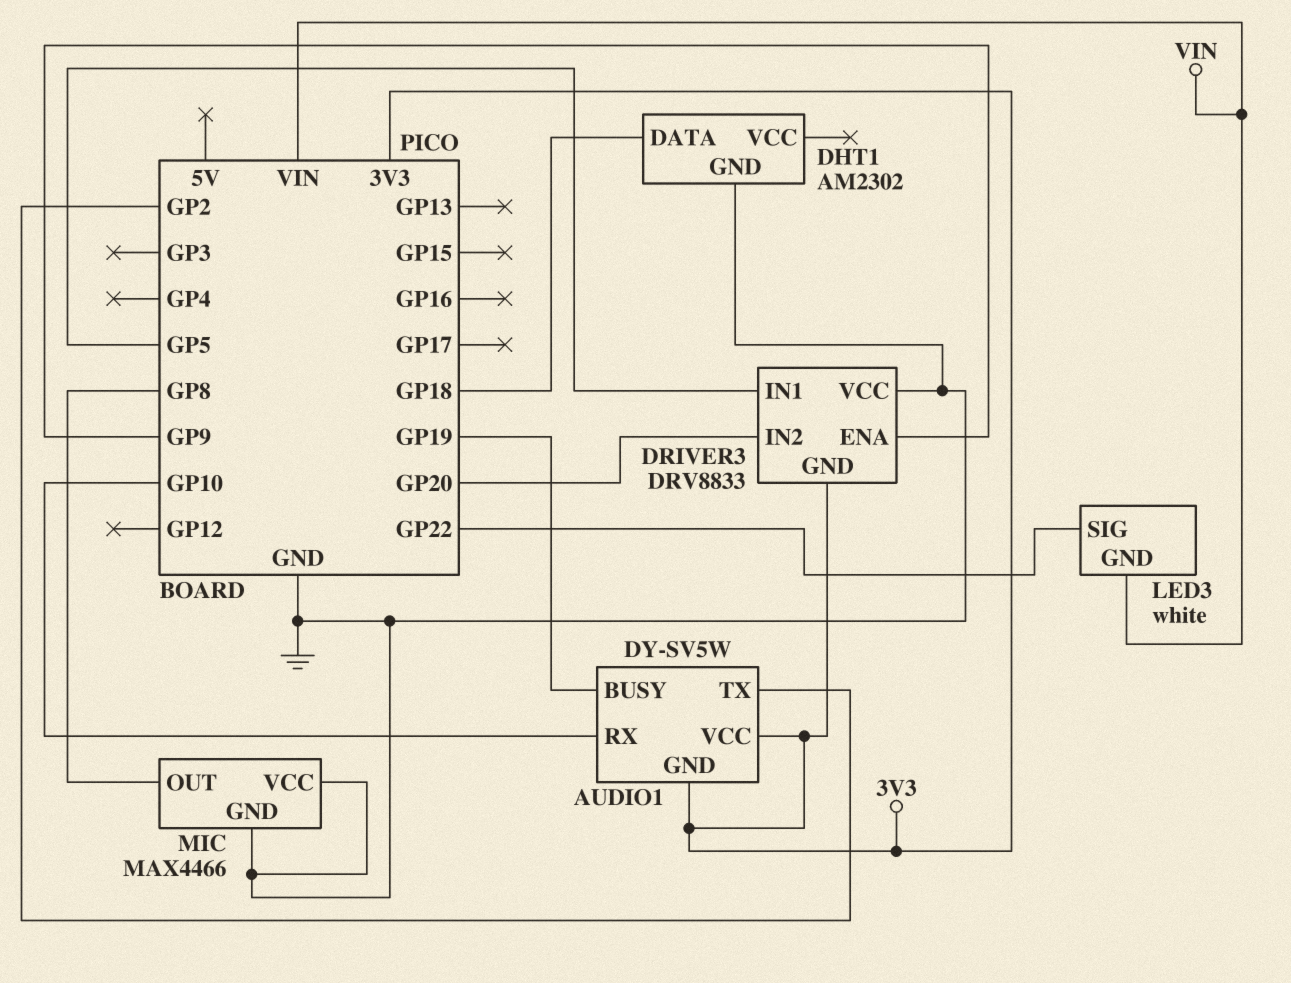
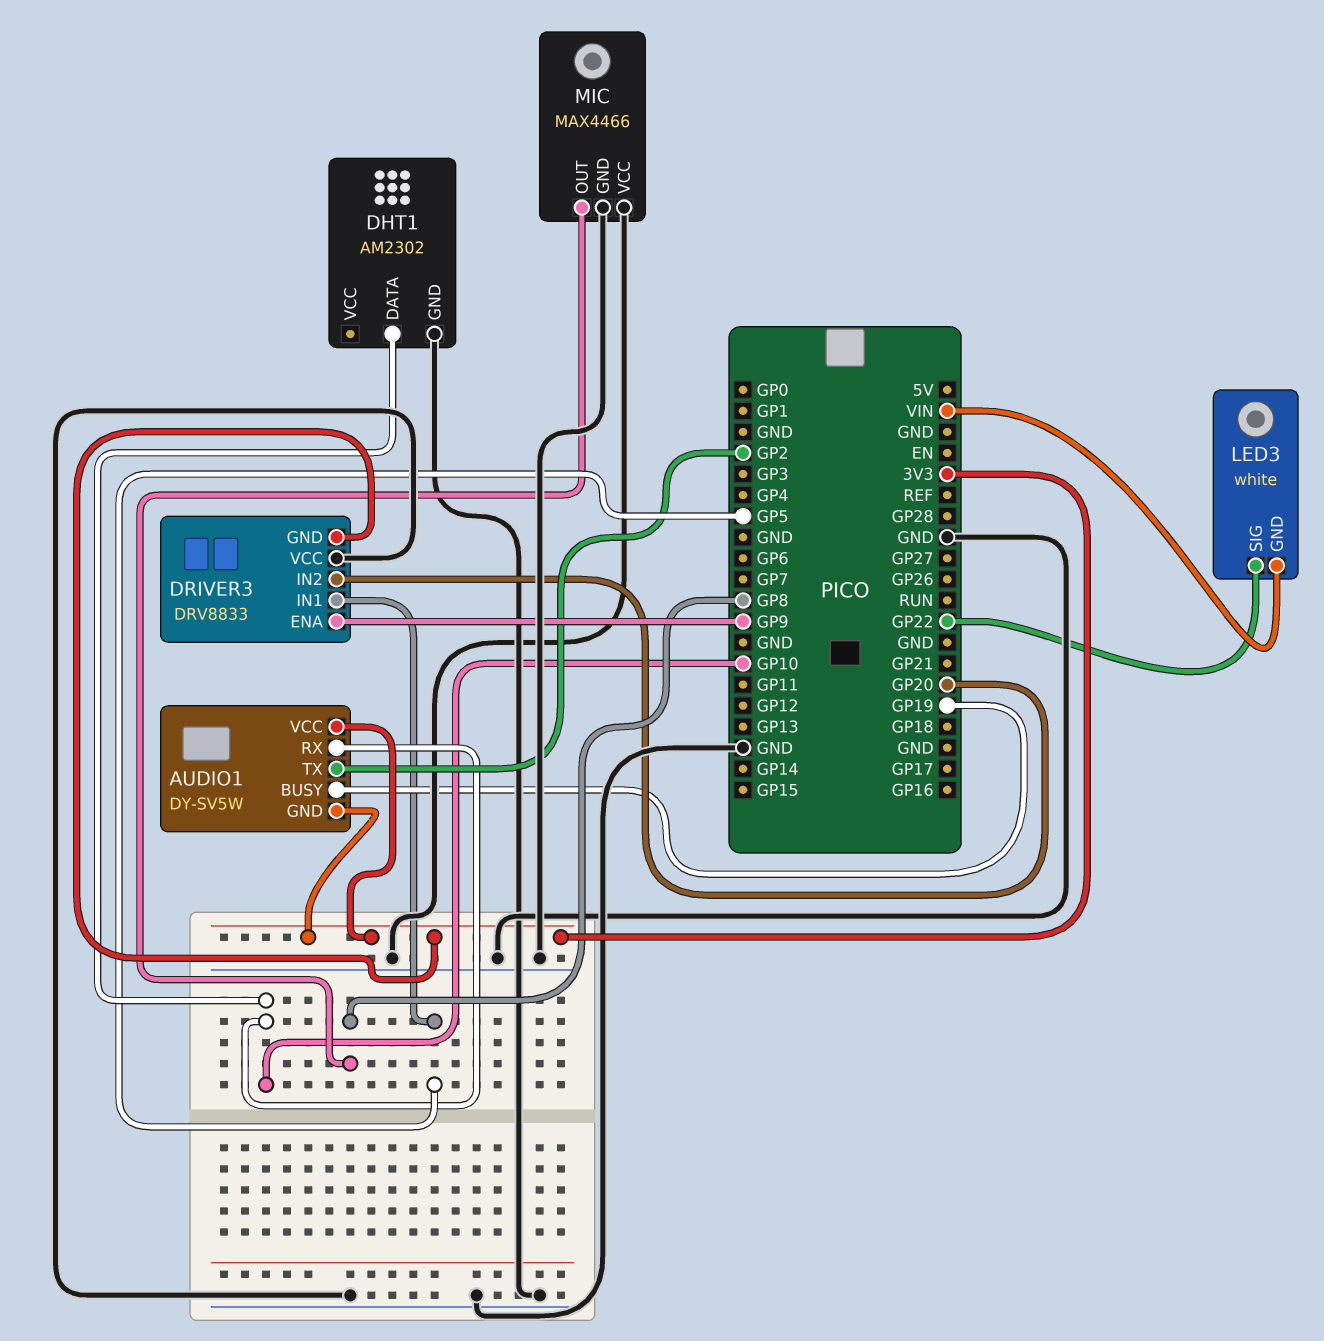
DHT1 pin DATA: GP18 -> GP10

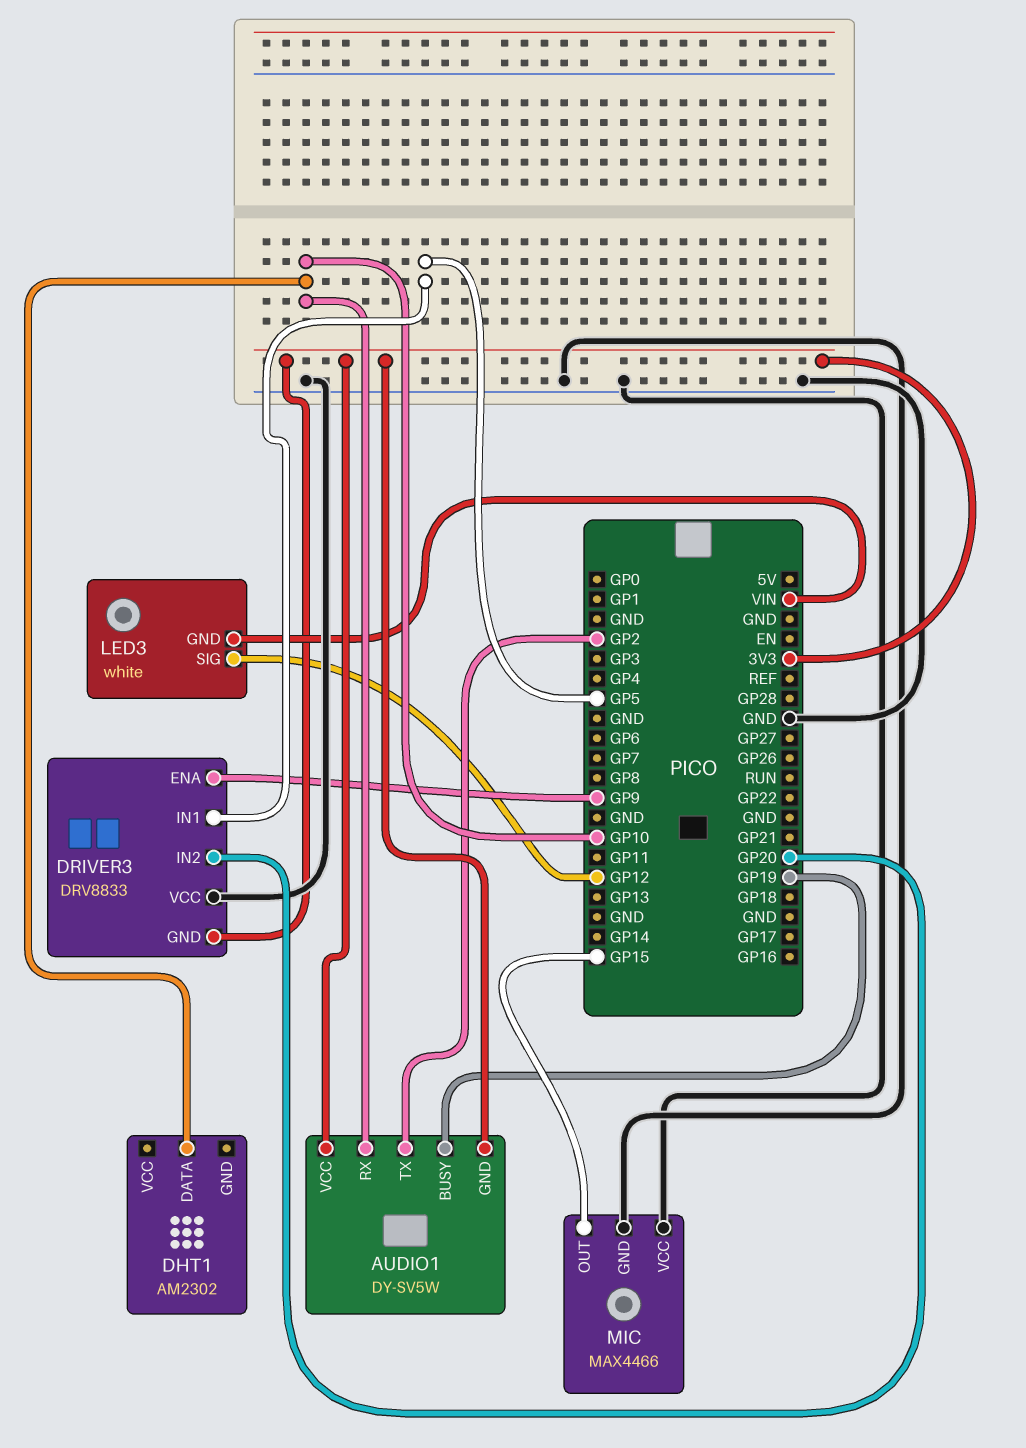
DHT1 pin GND: GND -> none
LED3 pin SIG: GP22 -> GP12
MIC pin OUT: GP8 -> GP15

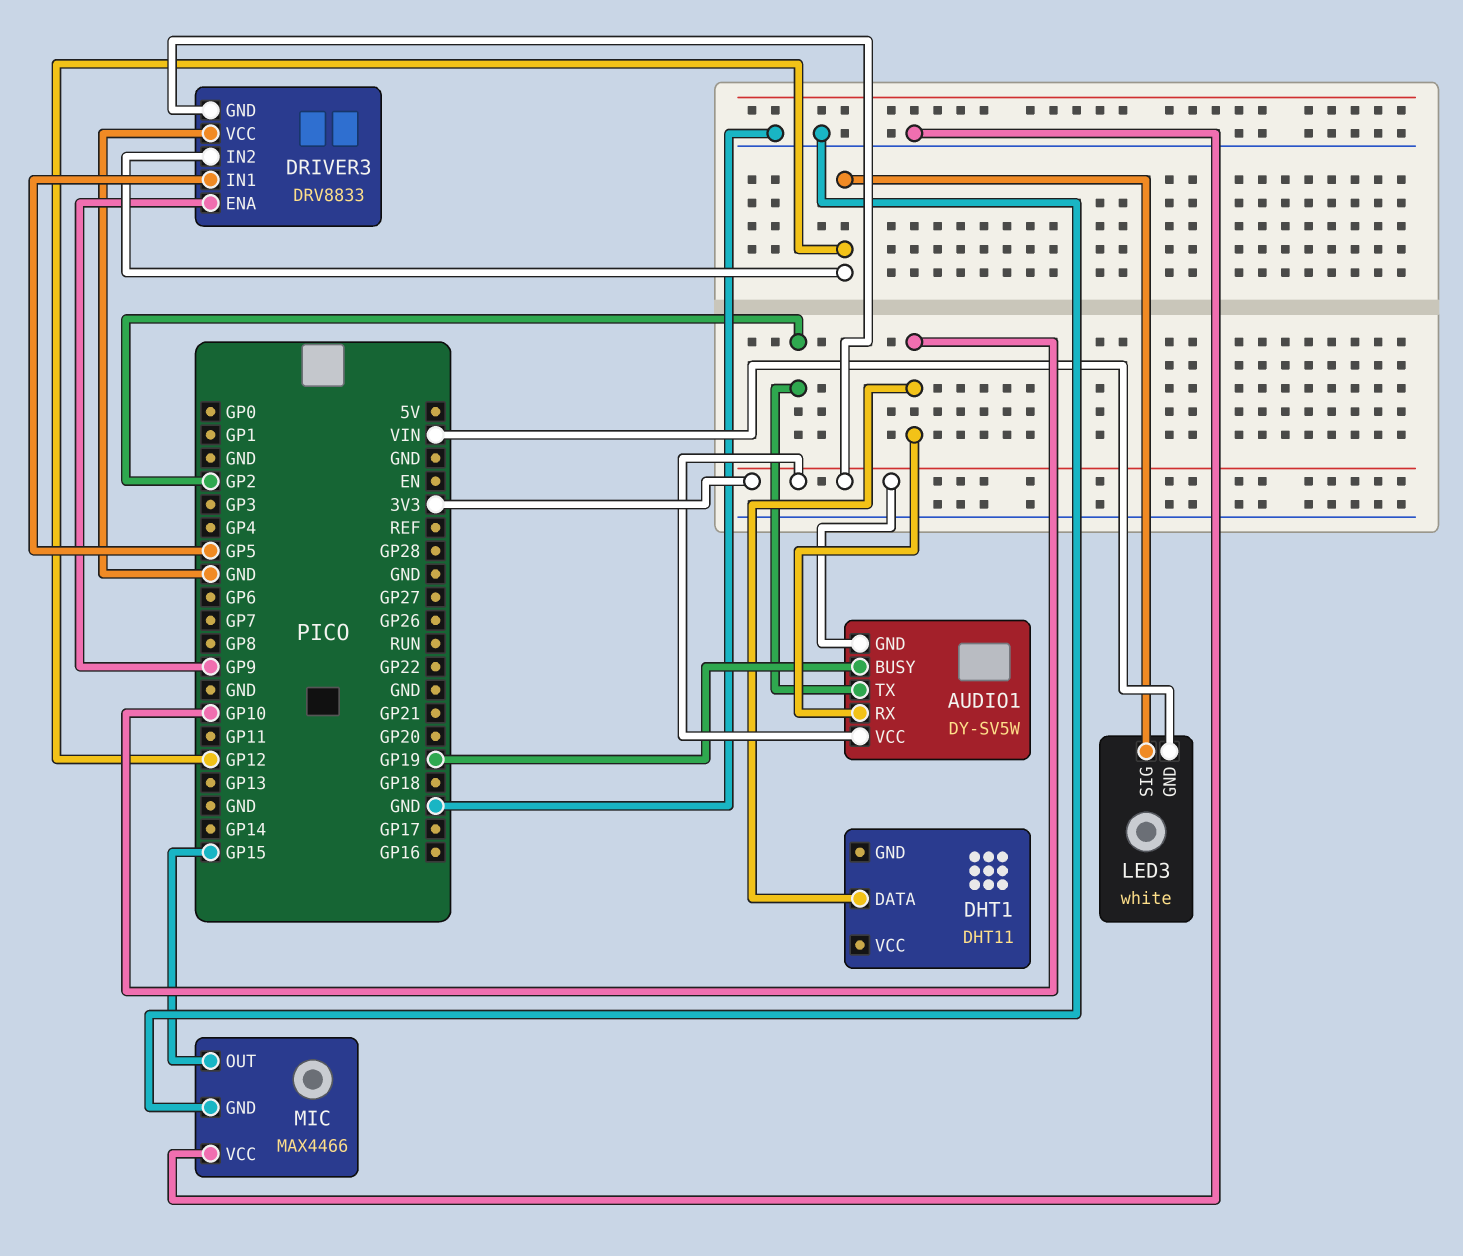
DHT1: AM2302 -> DHT11
DRIVER3 pin IN2: GP20 -> GP12

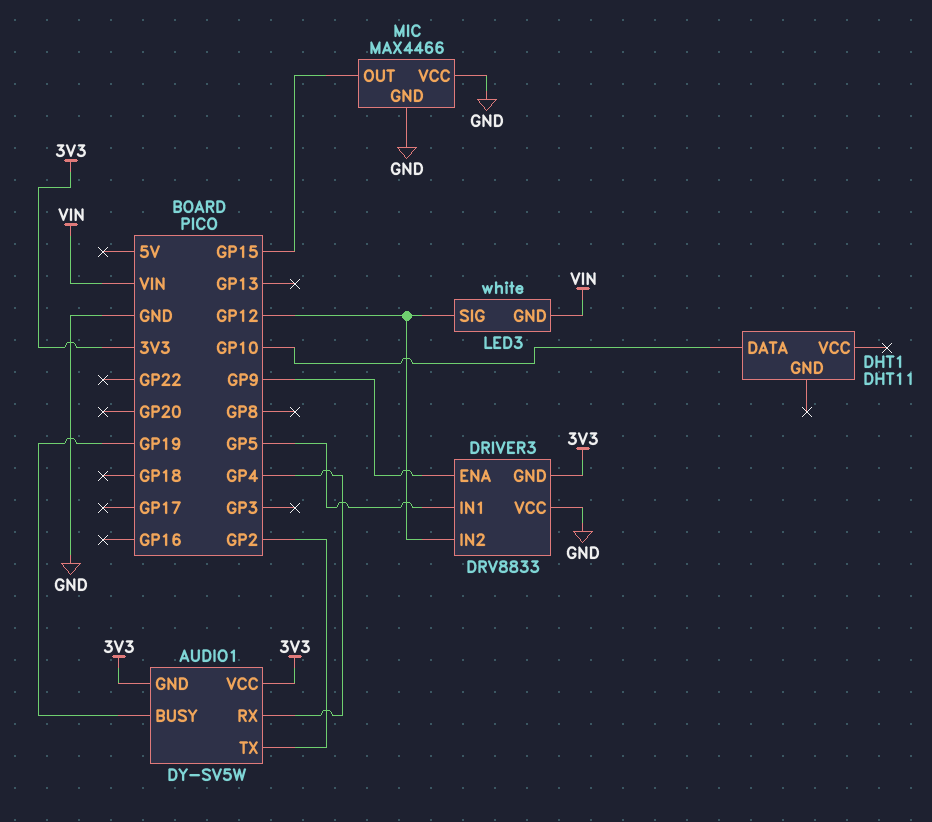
AUDIO1 pin RX: GP10 -> GP4

